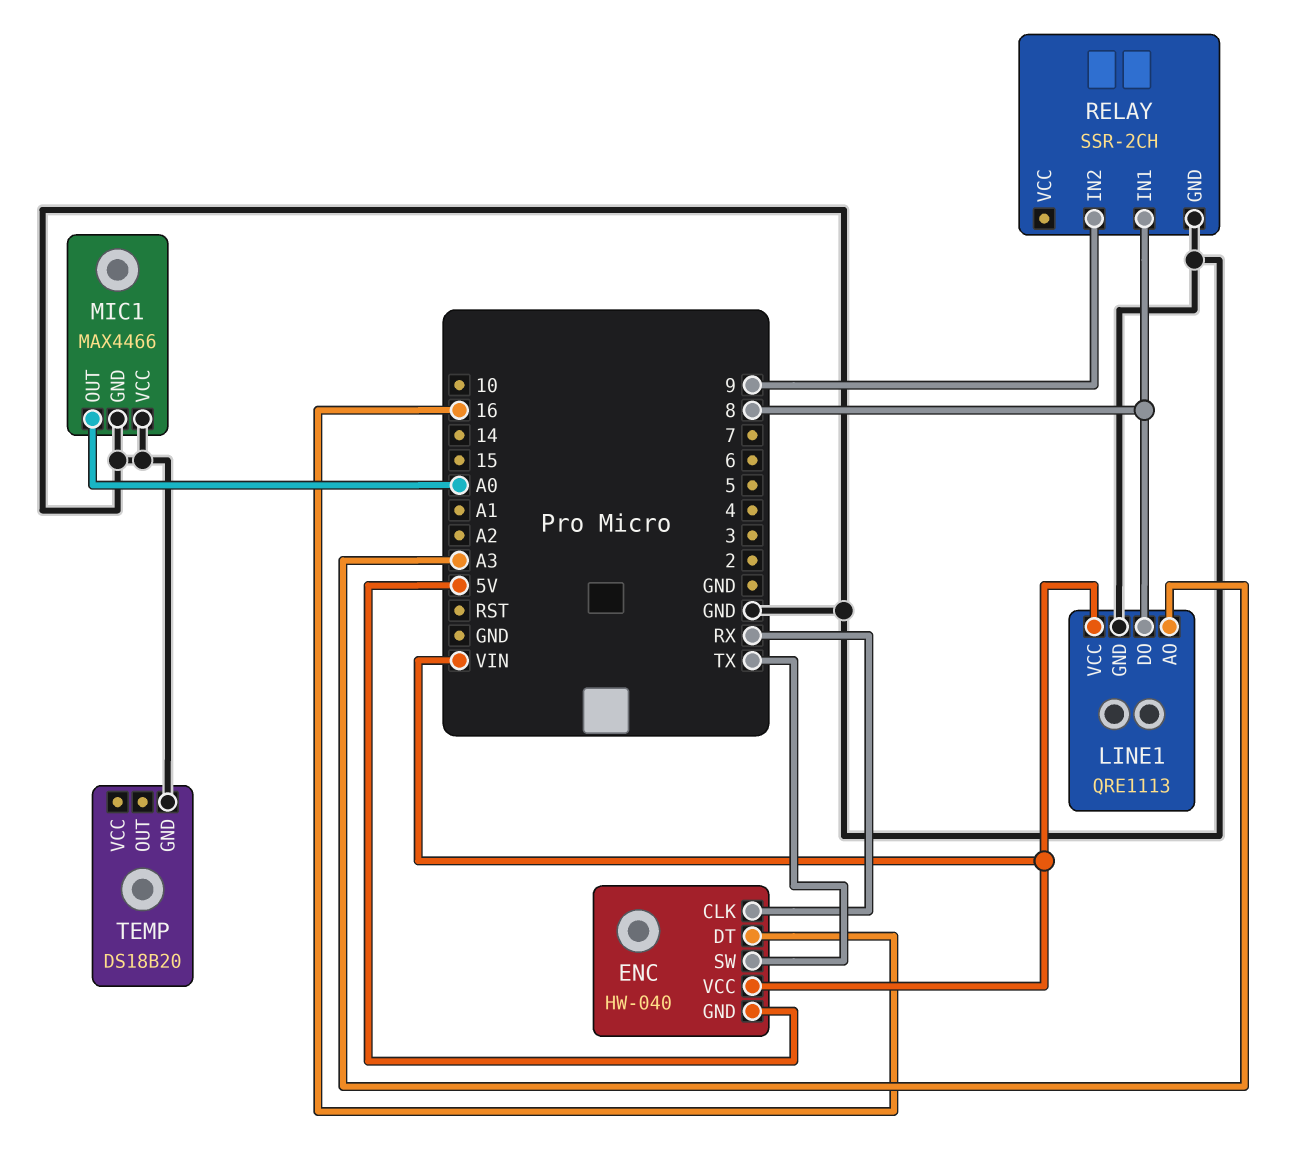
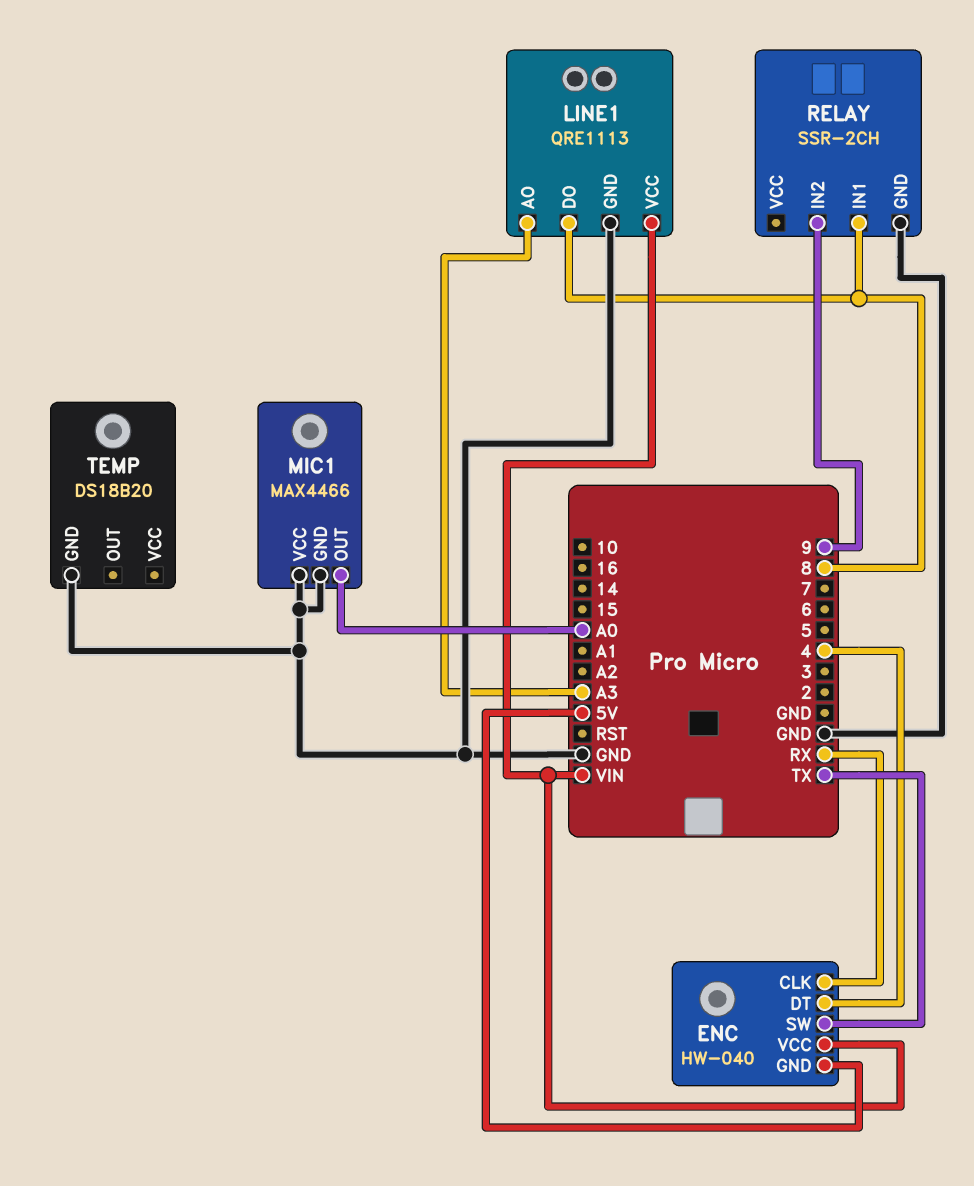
ENC pin DT: 16 -> 4

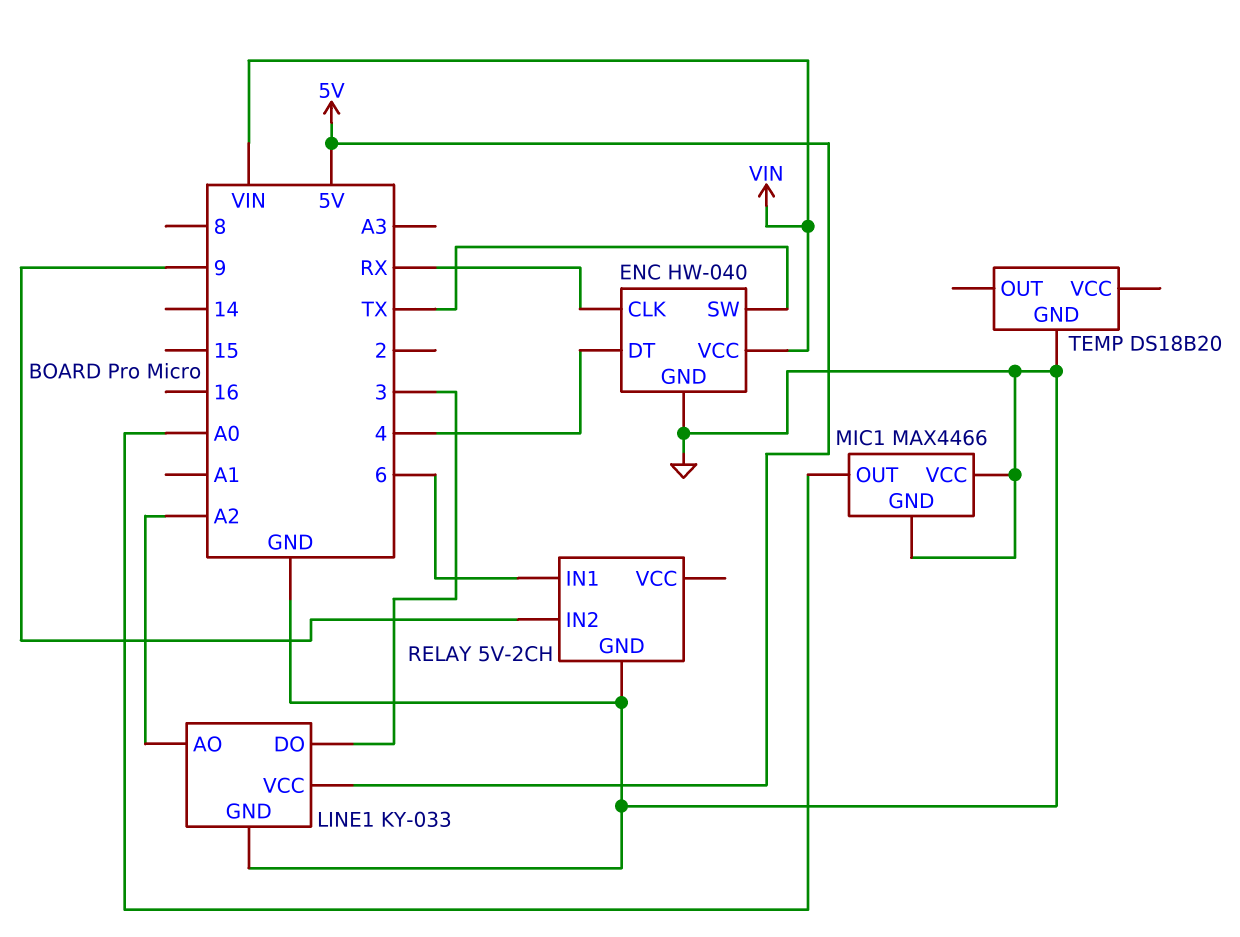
ENC pin GND: 5V -> GND
LINE1: QRE1113 -> KY-033
LINE1 pin AO: A3 -> A2
LINE1 pin DO: 8 -> 3
LINE1 pin VCC: VIN -> 5V
RELAY: SSR-2CH -> 5V-2CH
RELAY pin IN1: 8 -> 6

